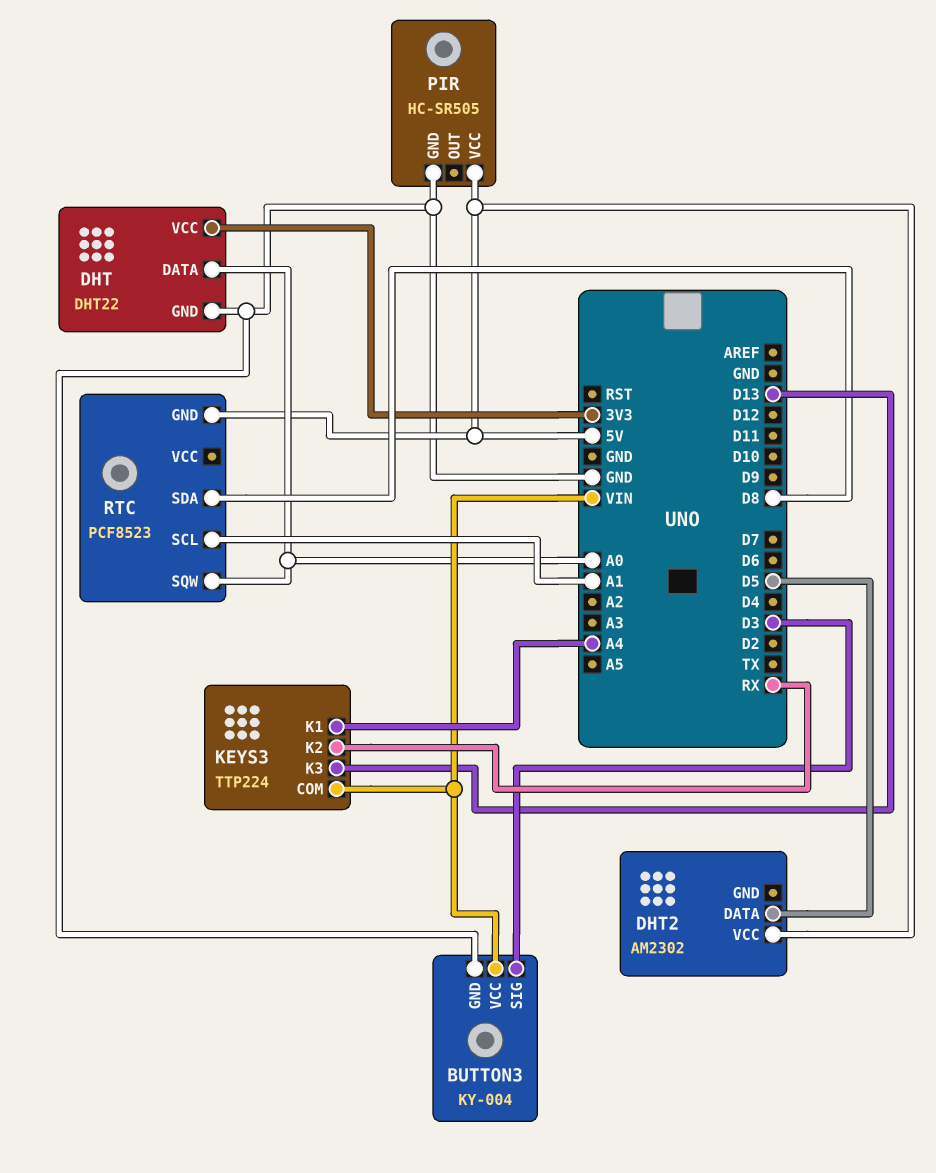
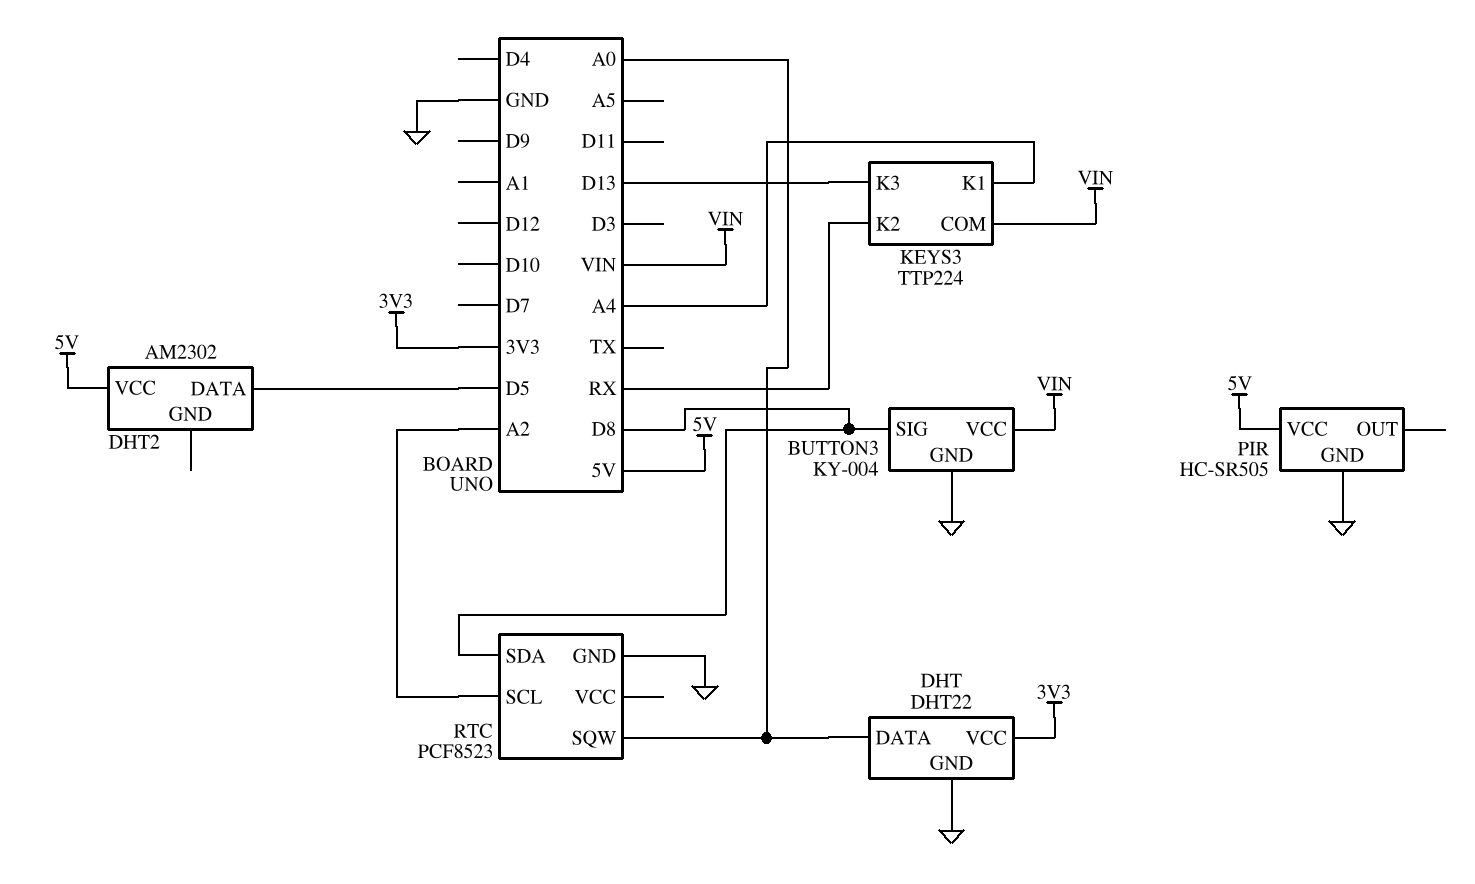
BUTTON3 pin SIG: D3 -> D8
RTC pin GND: 5V -> GND
RTC pin SCL: A1 -> A2

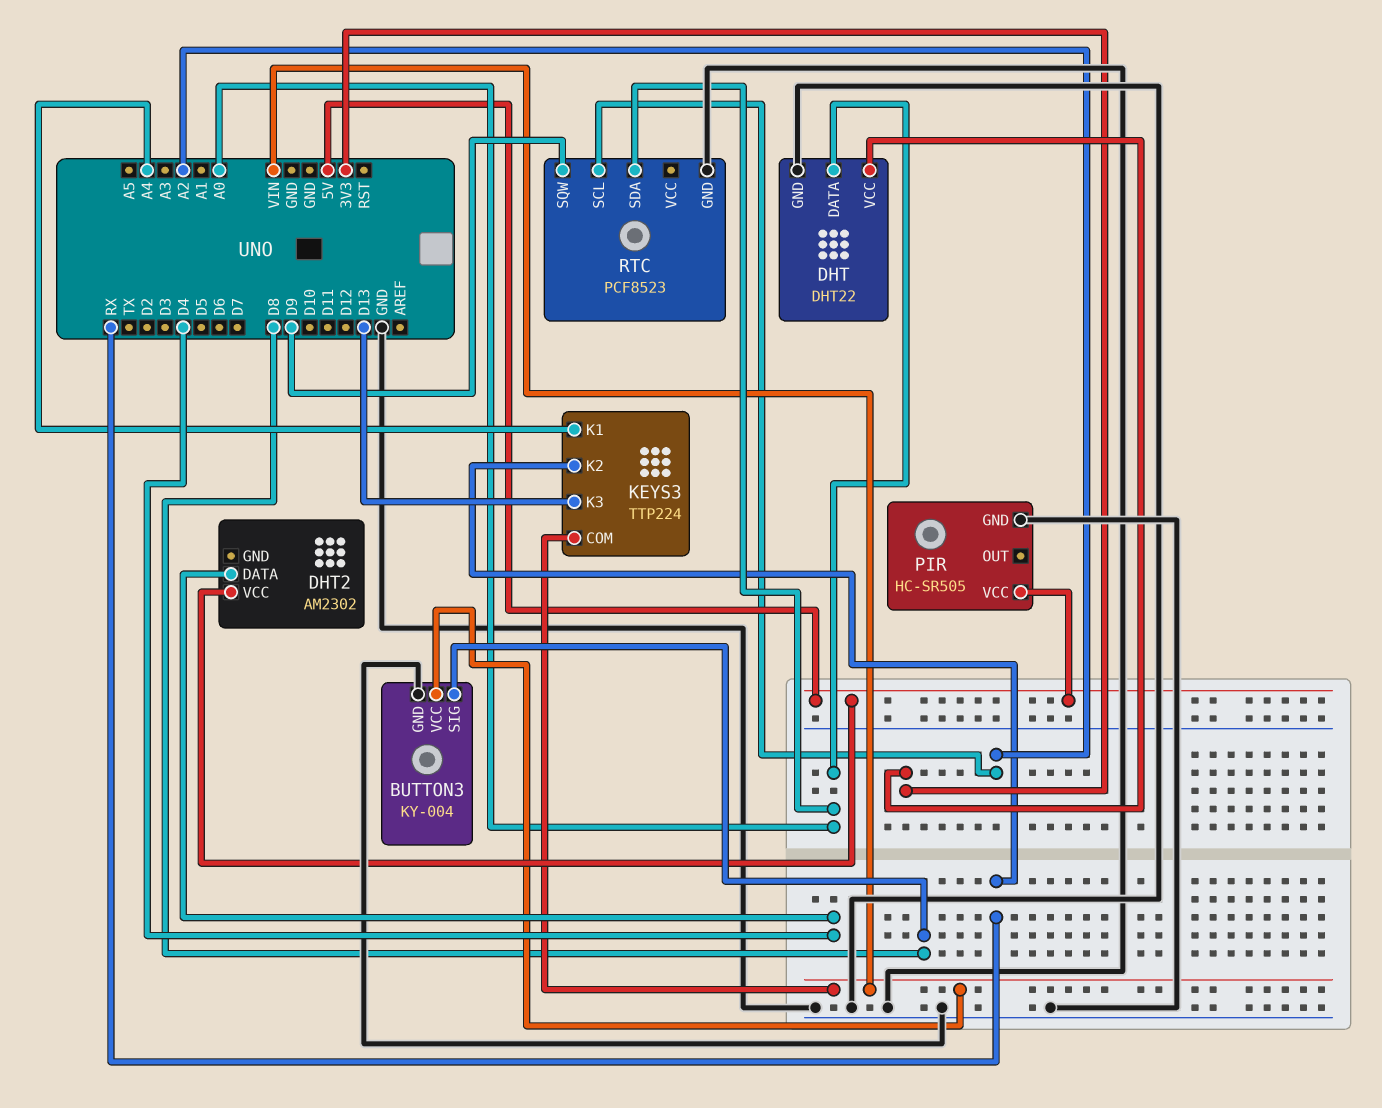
DHT2 pin DATA: D5 -> D4
RTC pin SDA: D8 -> A0
RTC pin SQW: A0 -> D9

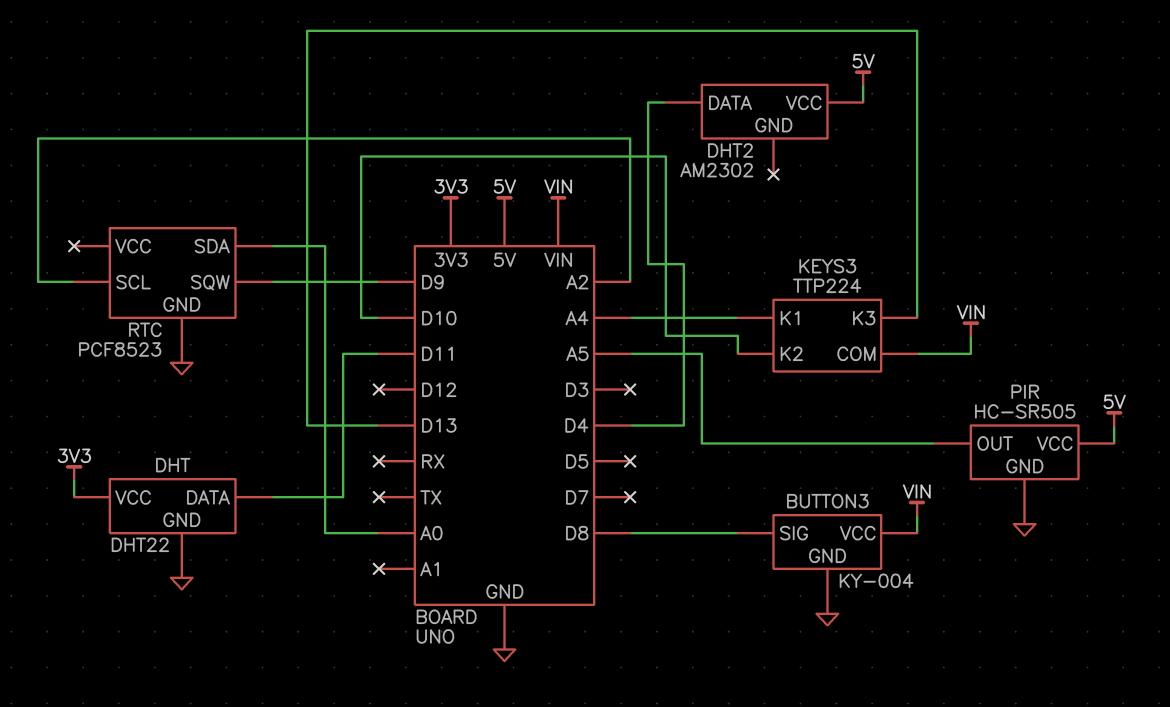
DHT pin DATA: A0 -> D11
KEYS3 pin K2: RX -> D10
PIR pin OUT: none -> A5

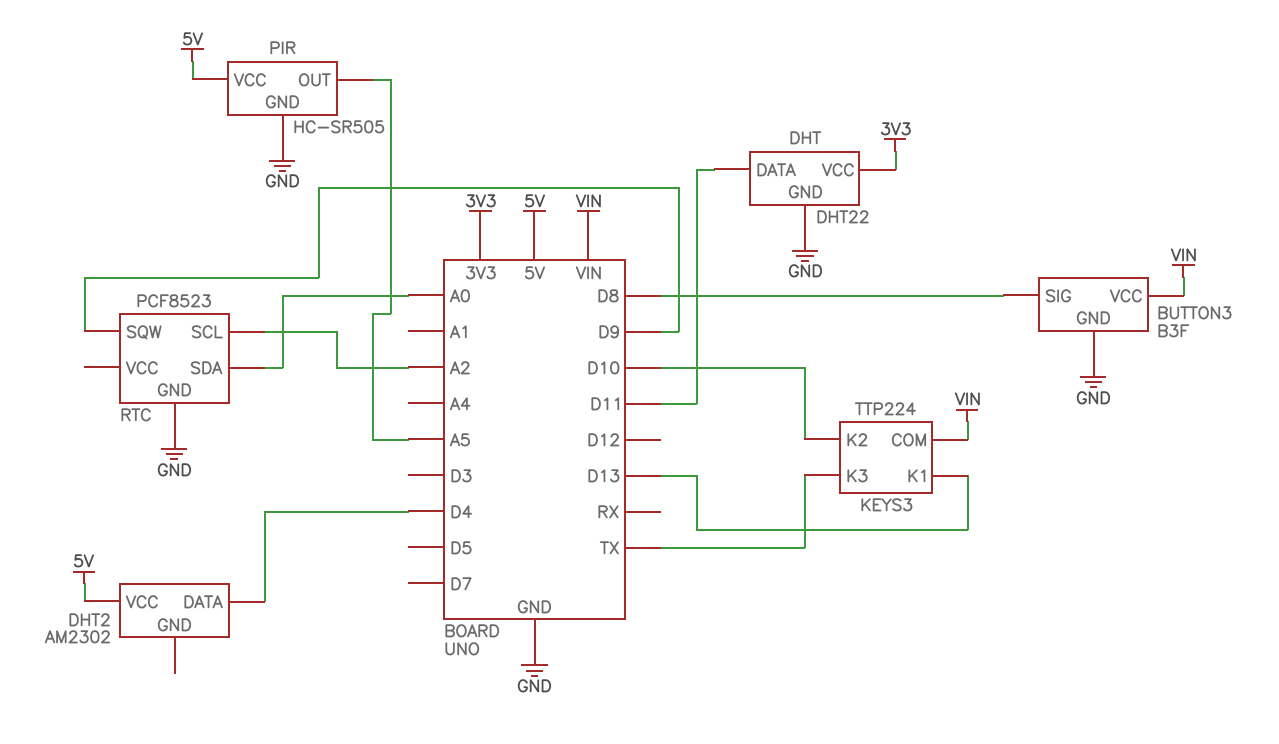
BUTTON3: KY-004 -> B3F
KEYS3 pin K1: A4 -> D13
KEYS3 pin K3: D13 -> TX

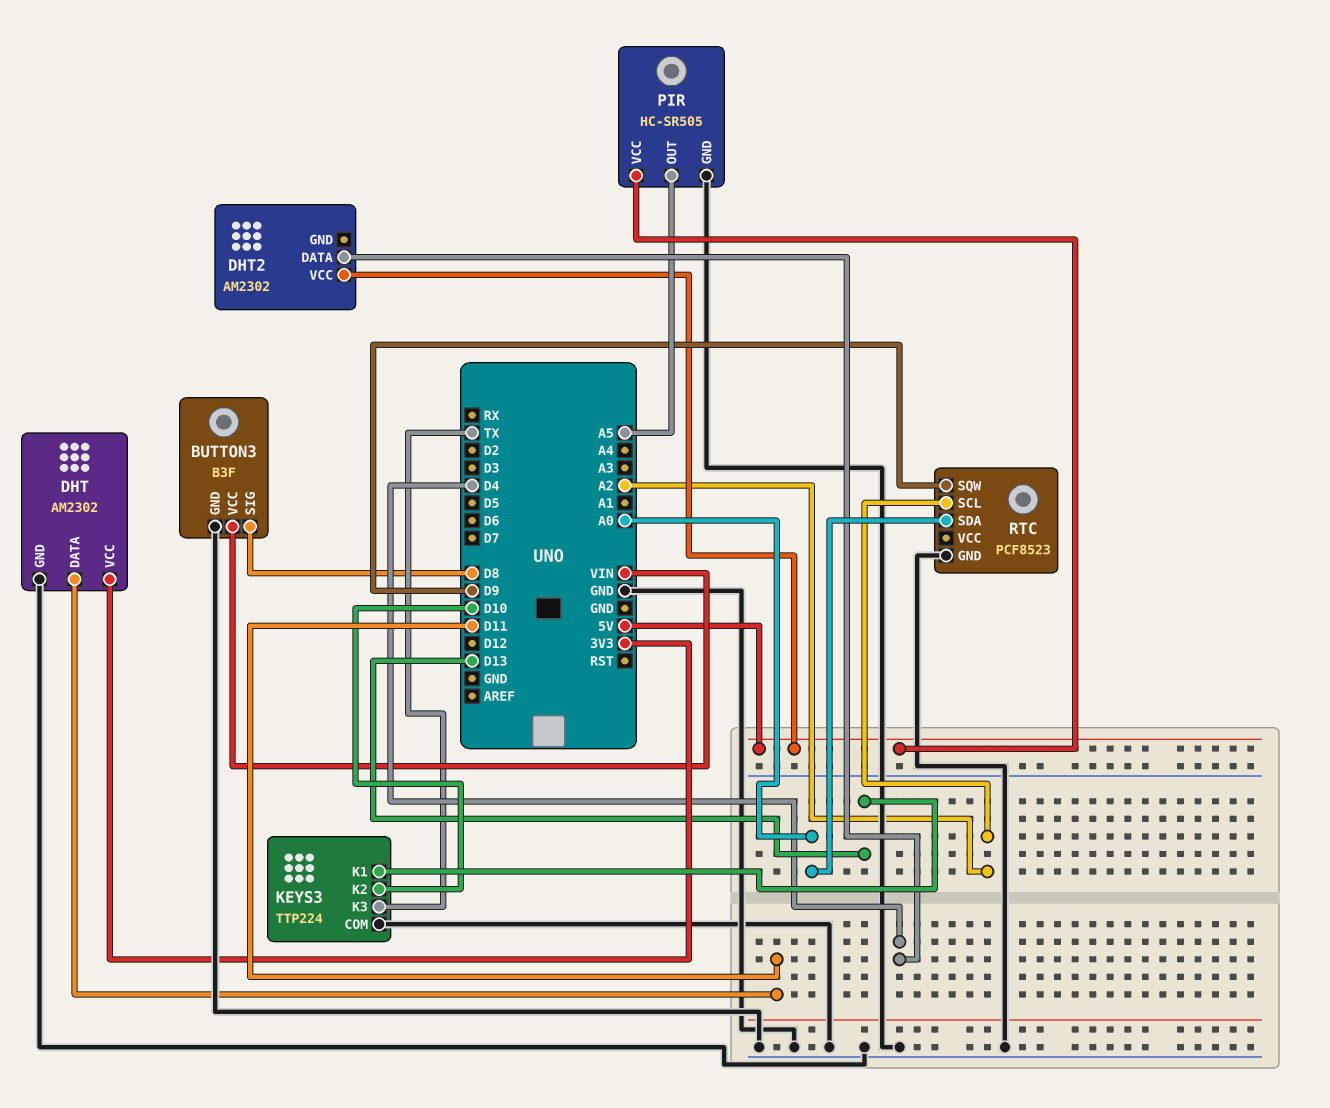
DHT: DHT22 -> AM2302
KEYS3 pin COM: VIN -> GND

